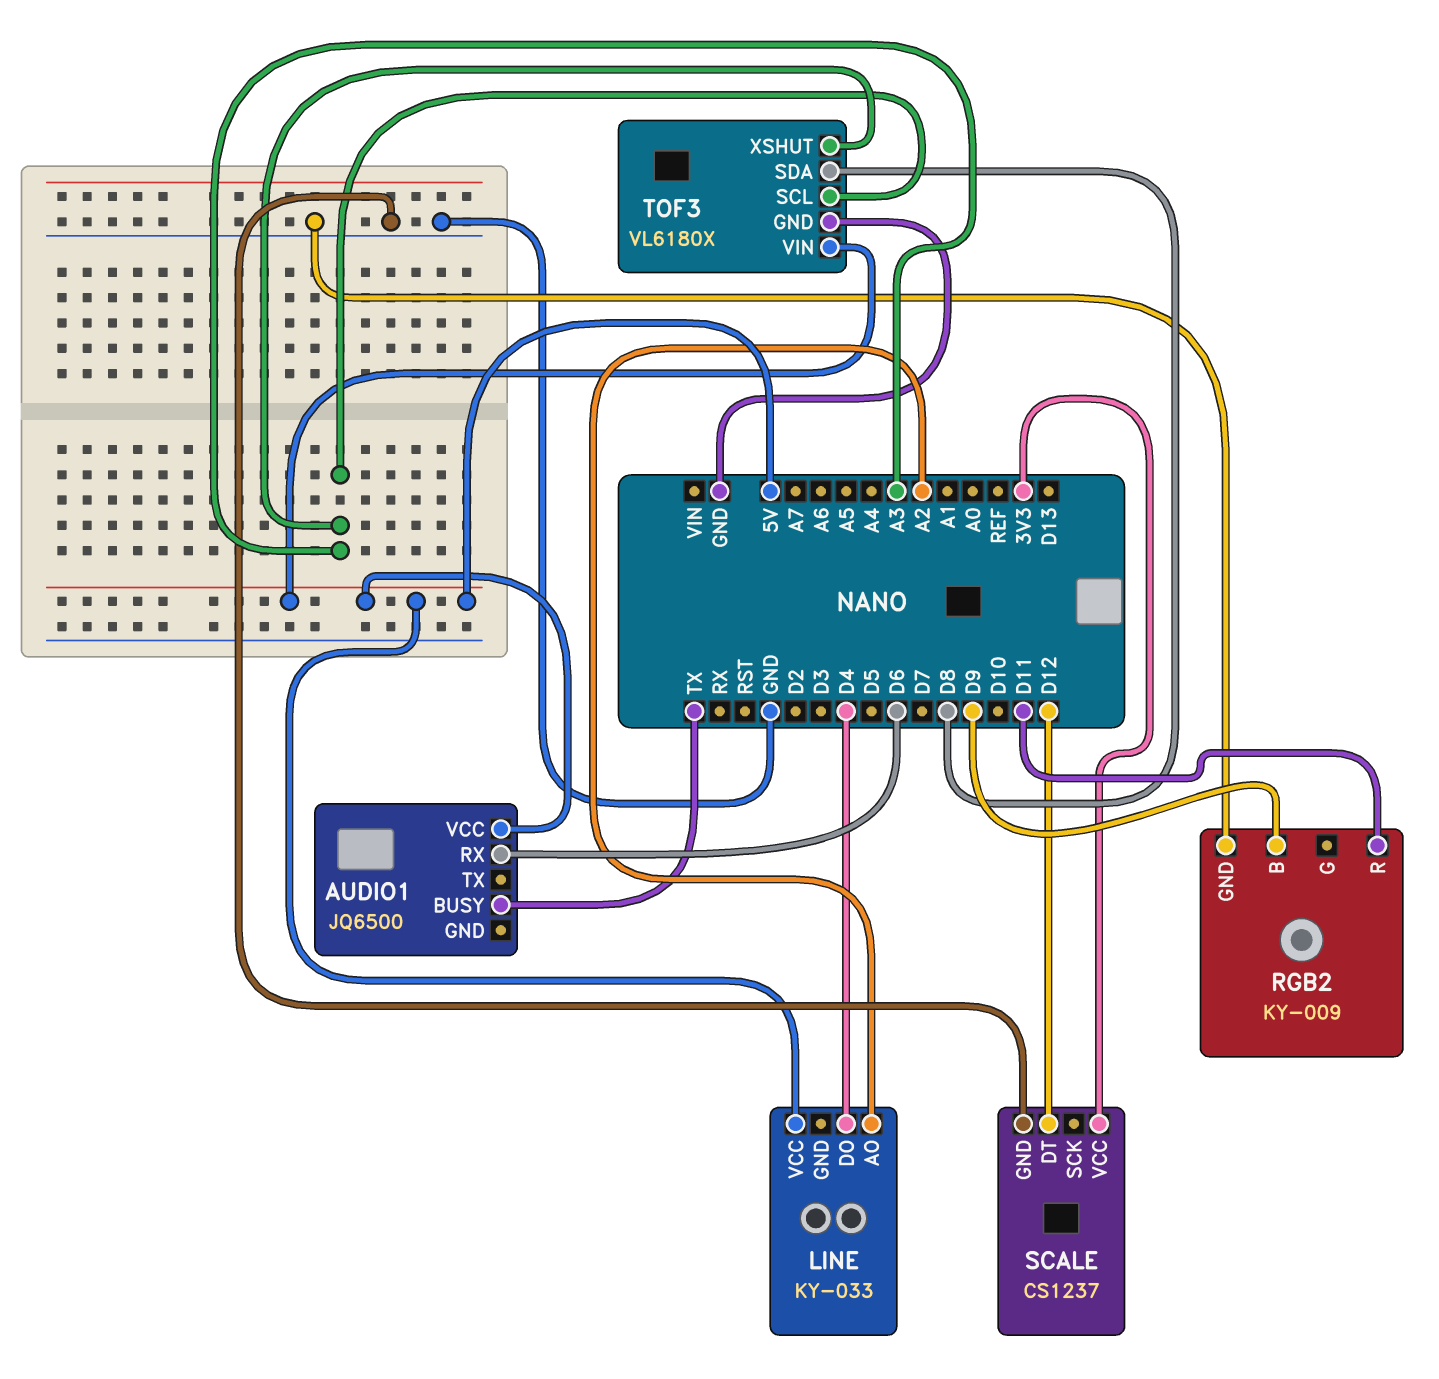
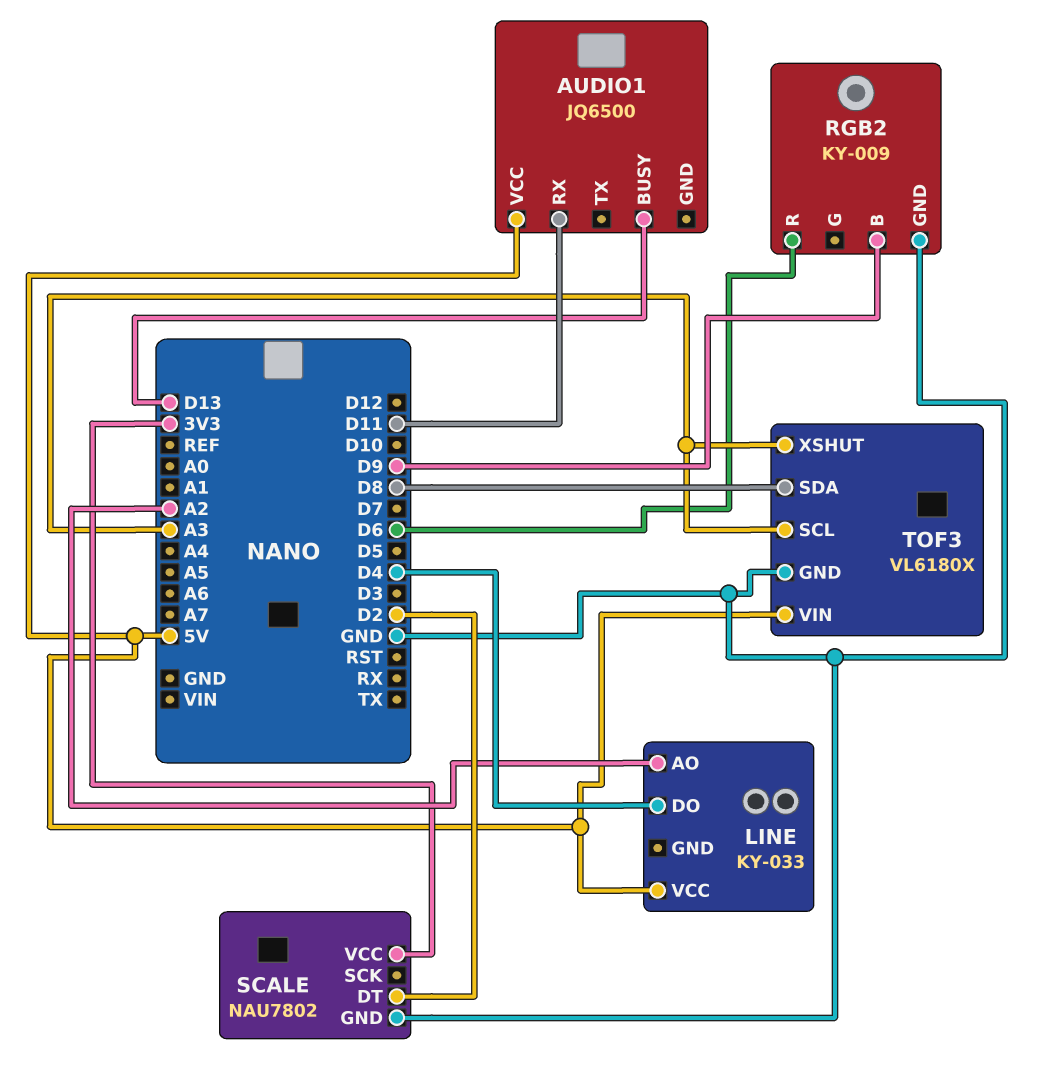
AUDIO1 pin BUSY: TX -> D13
AUDIO1 pin RX: D6 -> D11
RGB2 pin R: D11 -> D6
SCALE: CS1237 -> NAU7802
SCALE pin DT: D12 -> D2

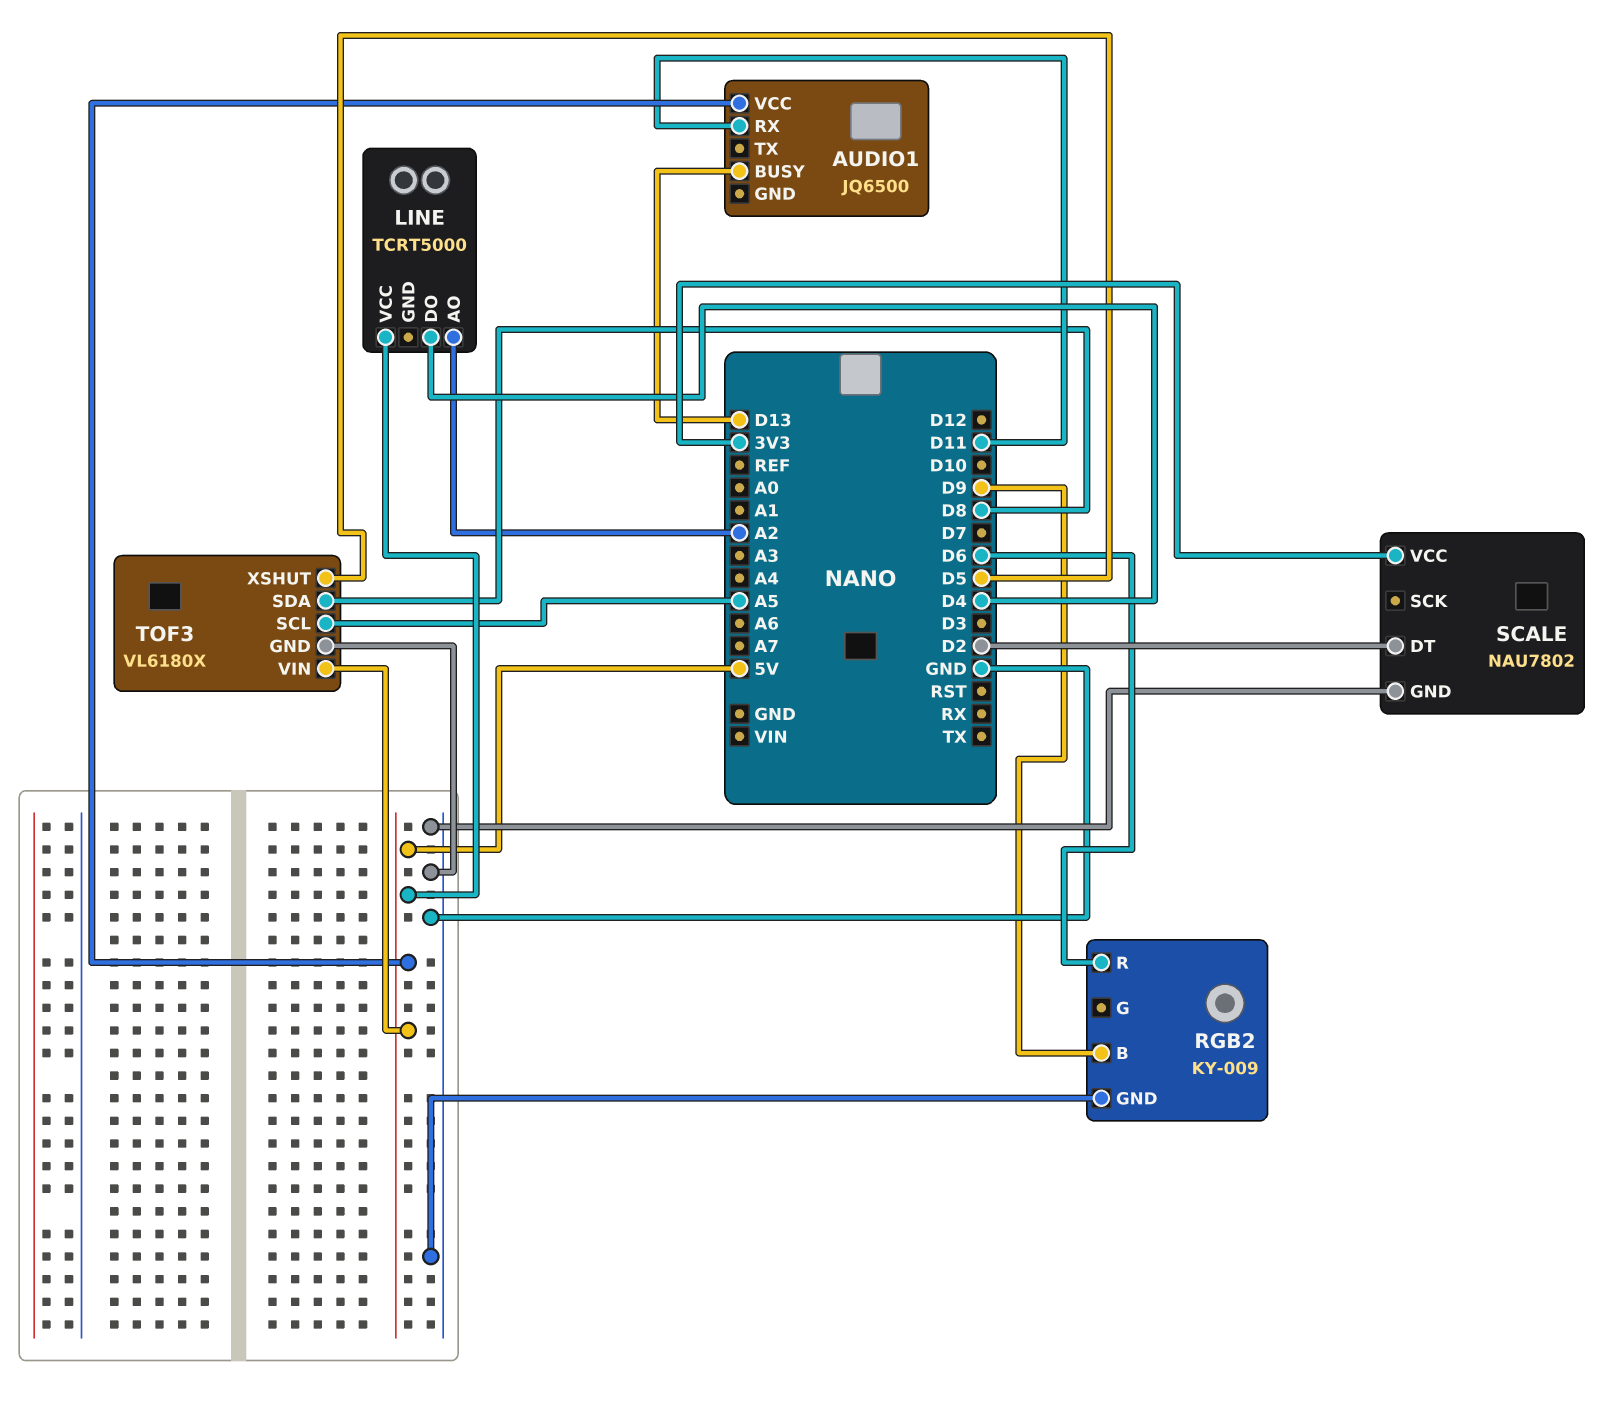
LINE: KY-033 -> TCRT5000
TOF3 pin SCL: A3 -> A5
TOF3 pin XSHUT: A3 -> D5

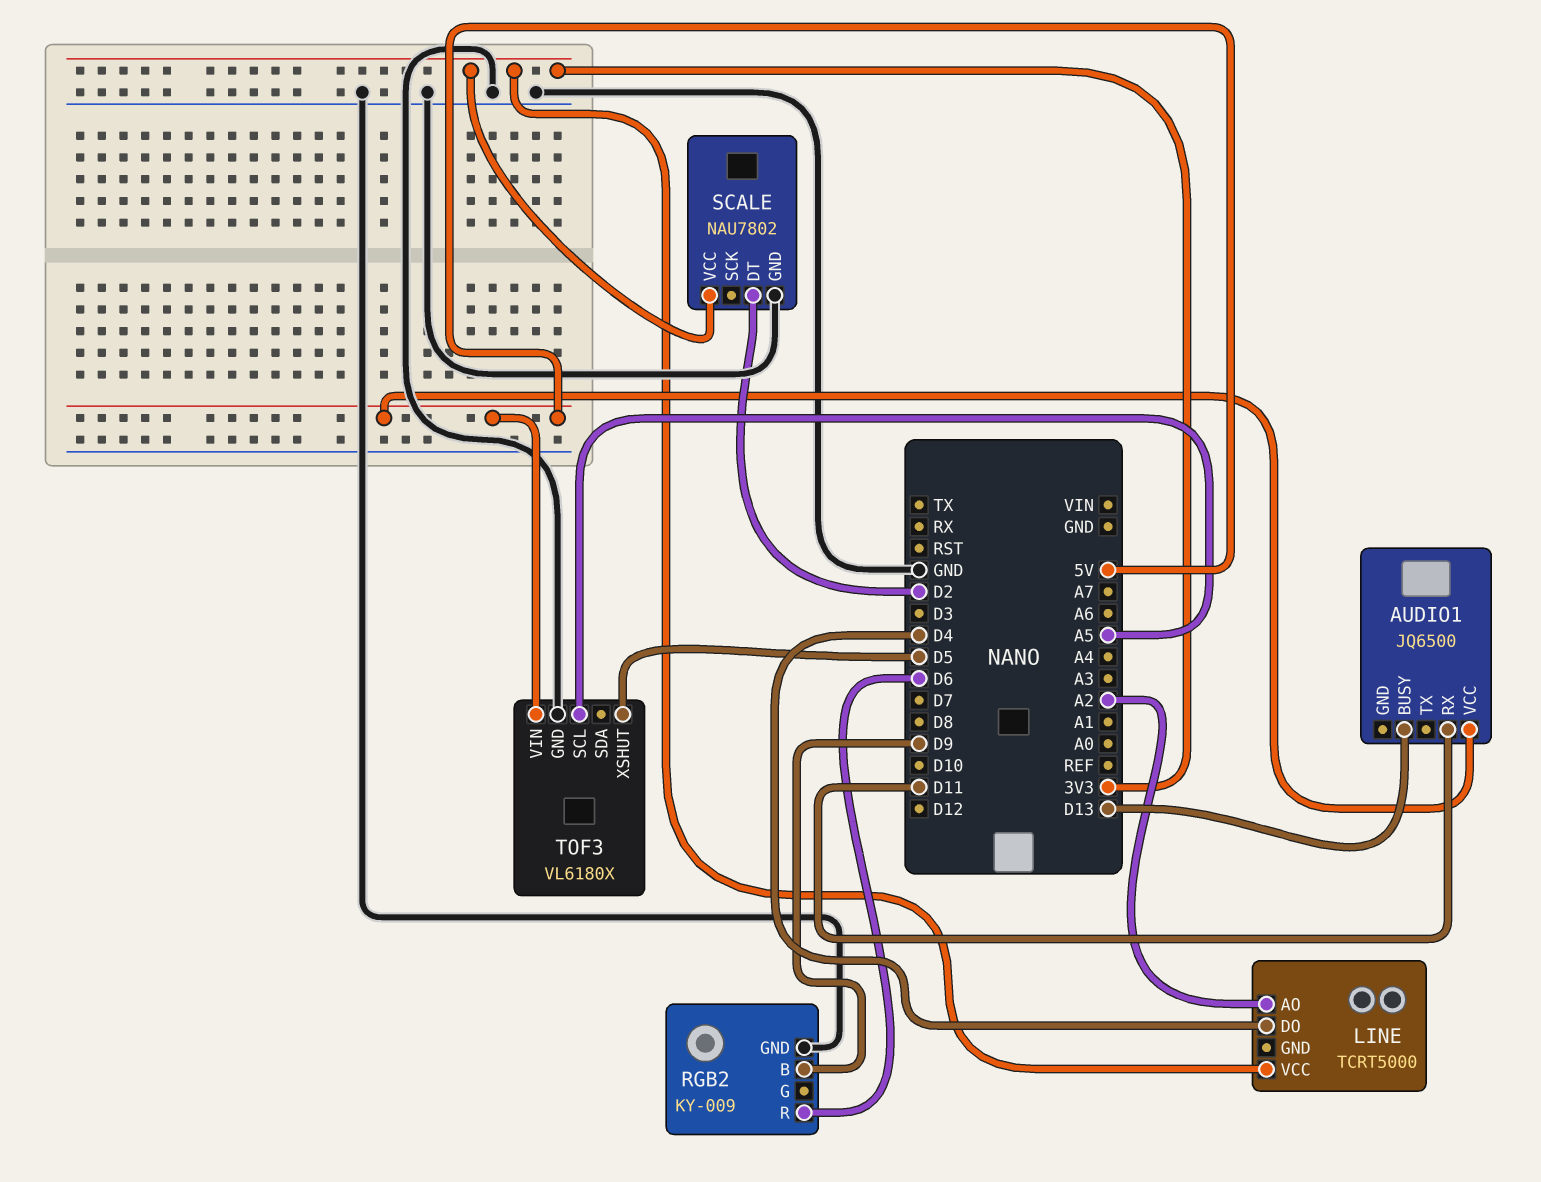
LINE pin VCC: 5V -> 3V3
TOF3 pin SDA: D8 -> none

